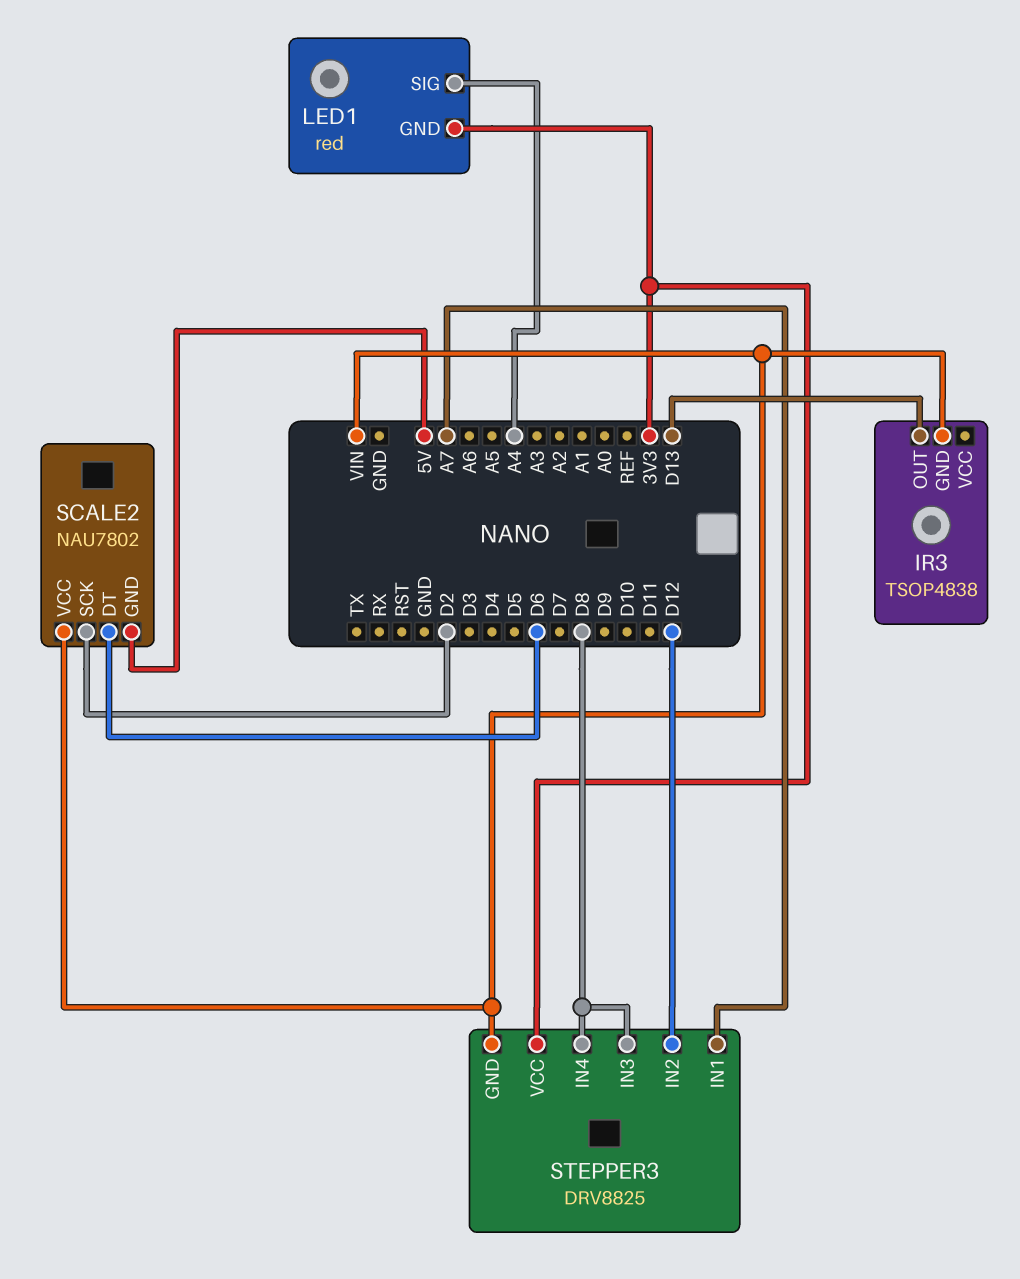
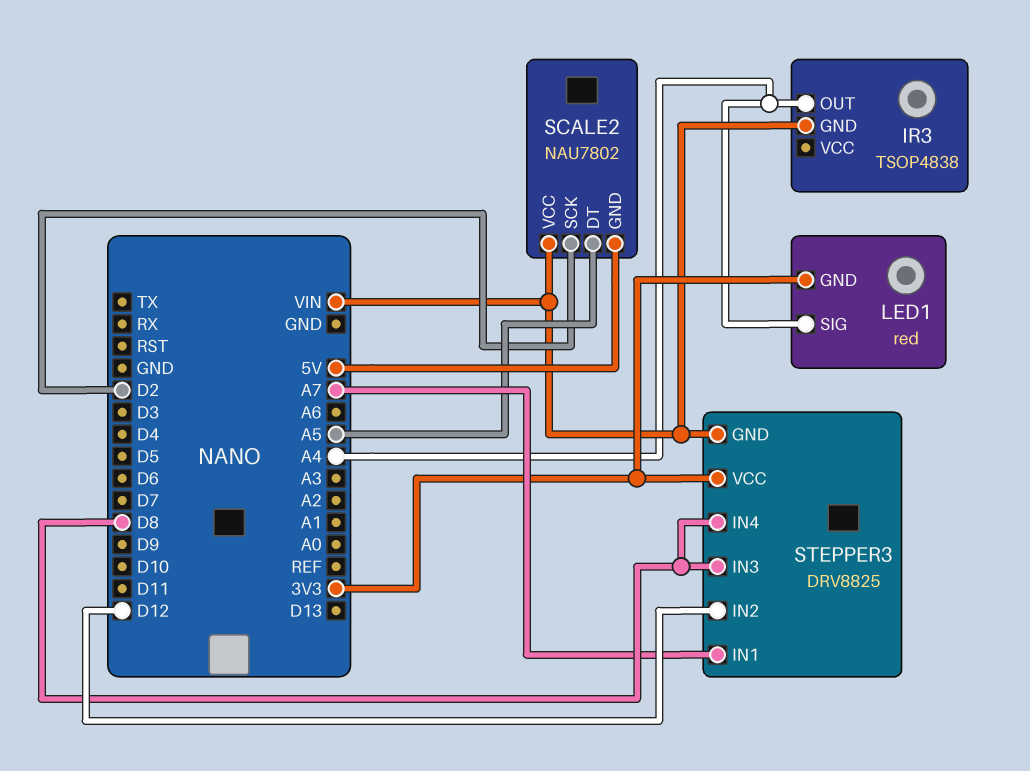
IR3 pin OUT: D13 -> A4
SCALE2 pin DT: D6 -> A5

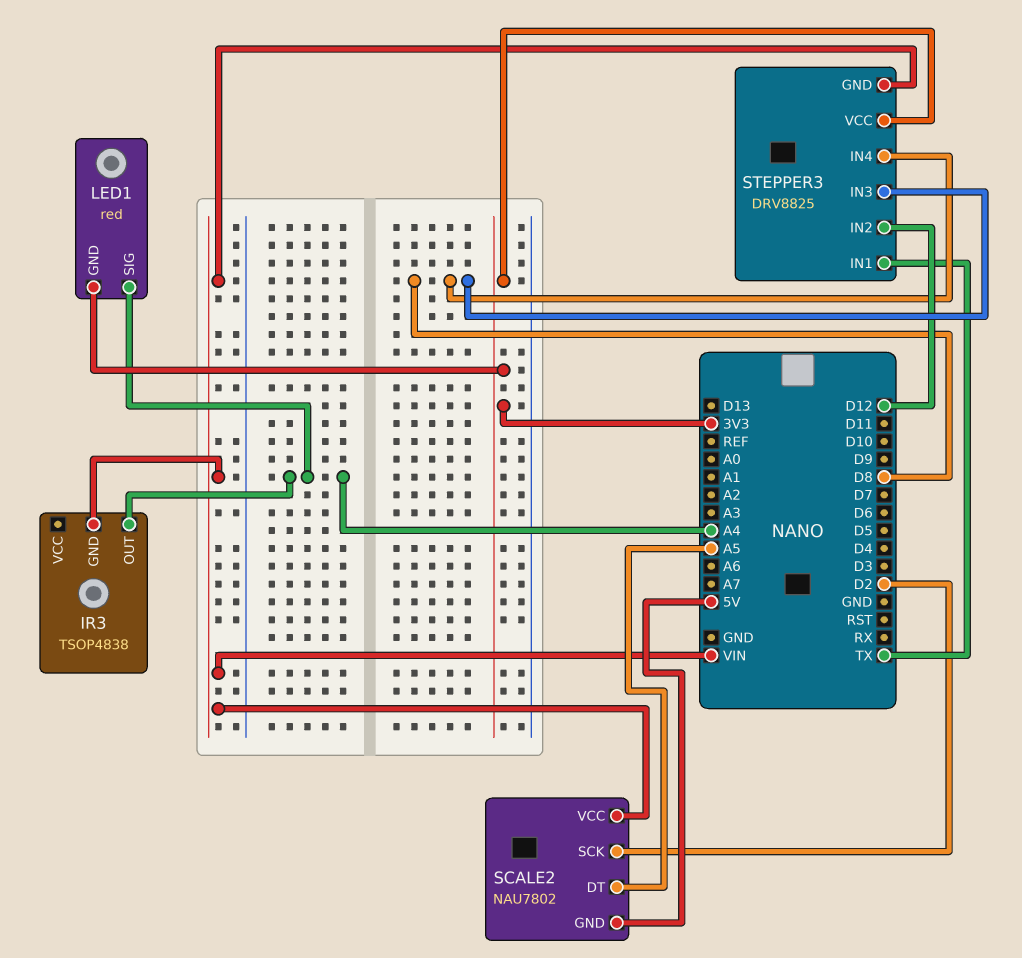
STEPPER3 pin IN1: A7 -> TX

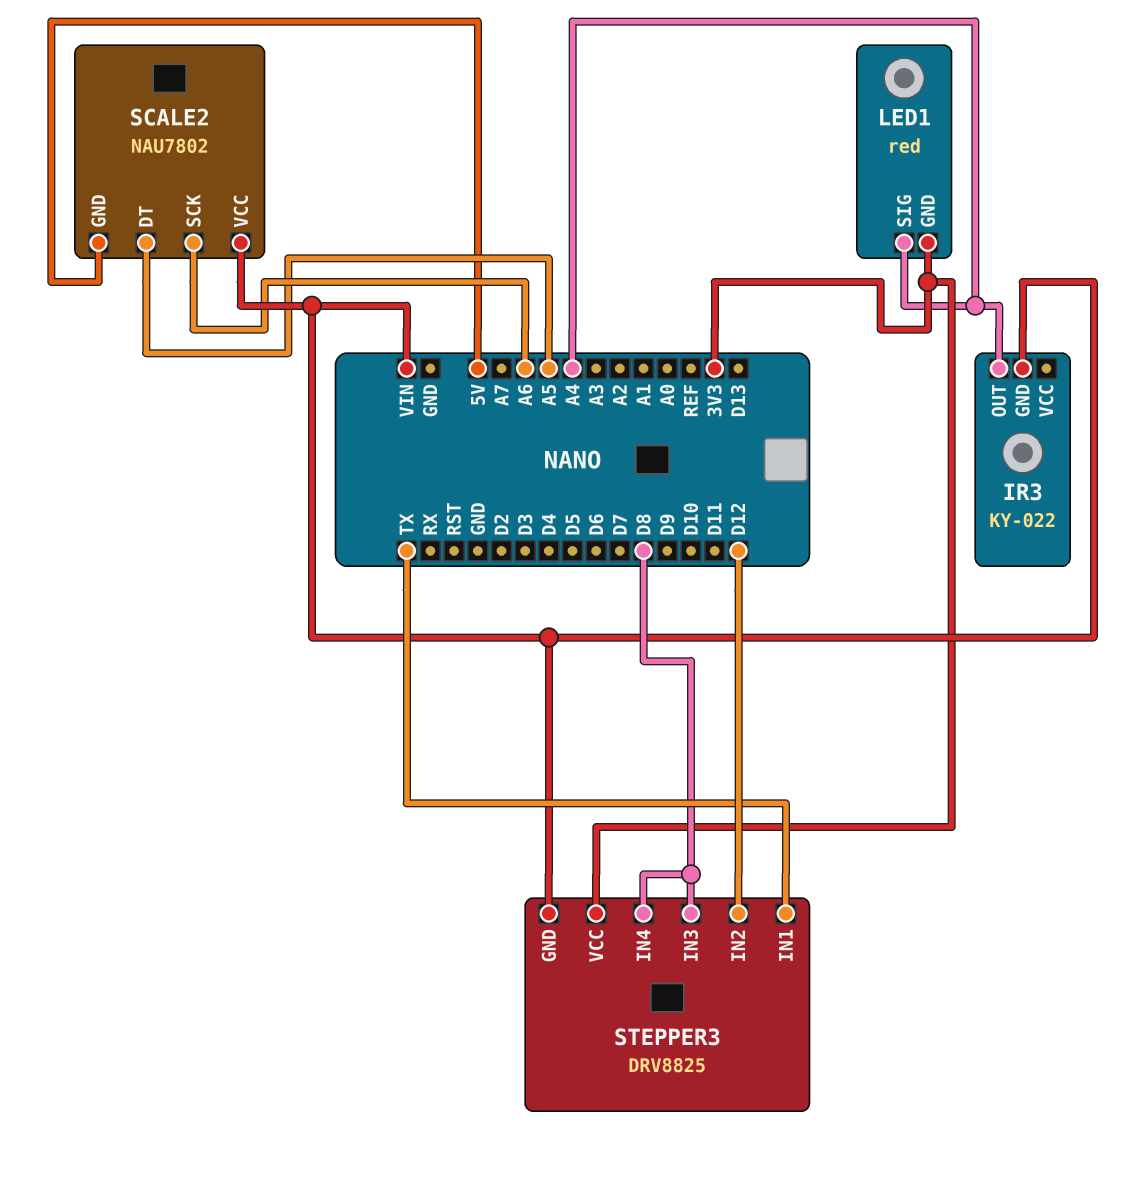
IR3: TSOP4838 -> KY-022
SCALE2 pin SCK: D2 -> A6

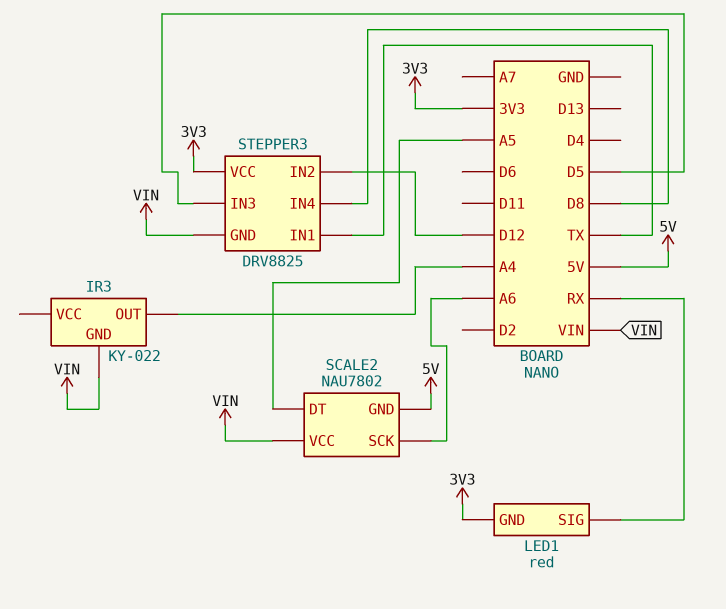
LED1 pin SIG: A4 -> RX
STEPPER3 pin IN3: D8 -> D5

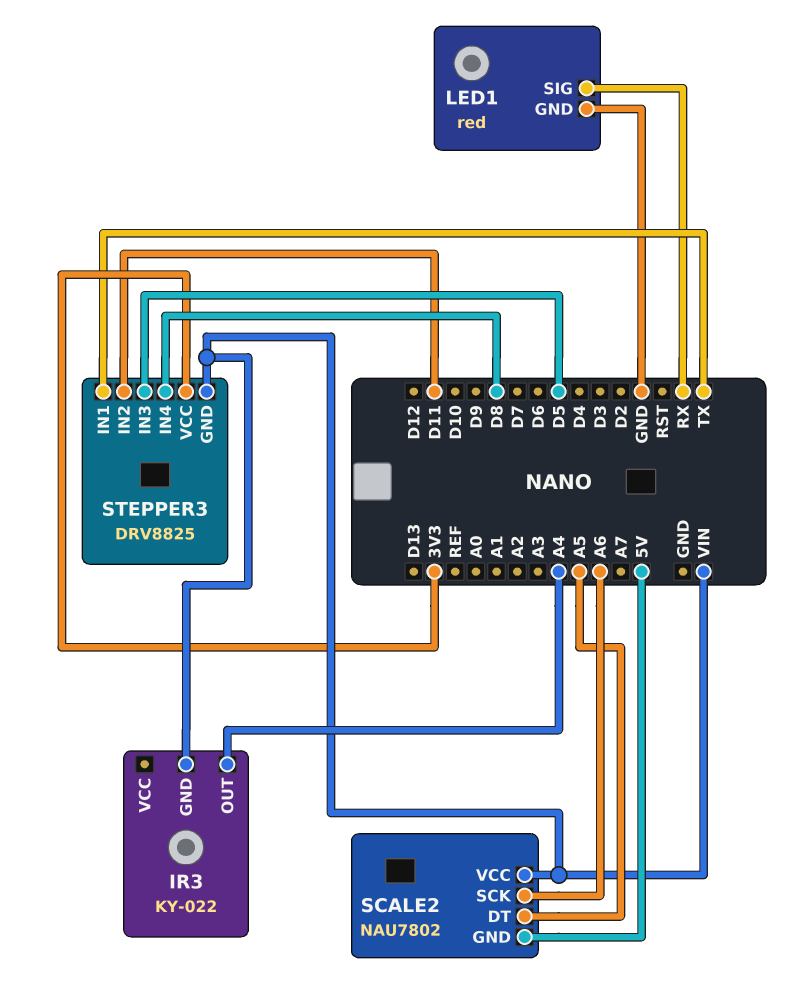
LED1 pin GND: 3V3 -> GND
STEPPER3 pin IN2: D12 -> D11

